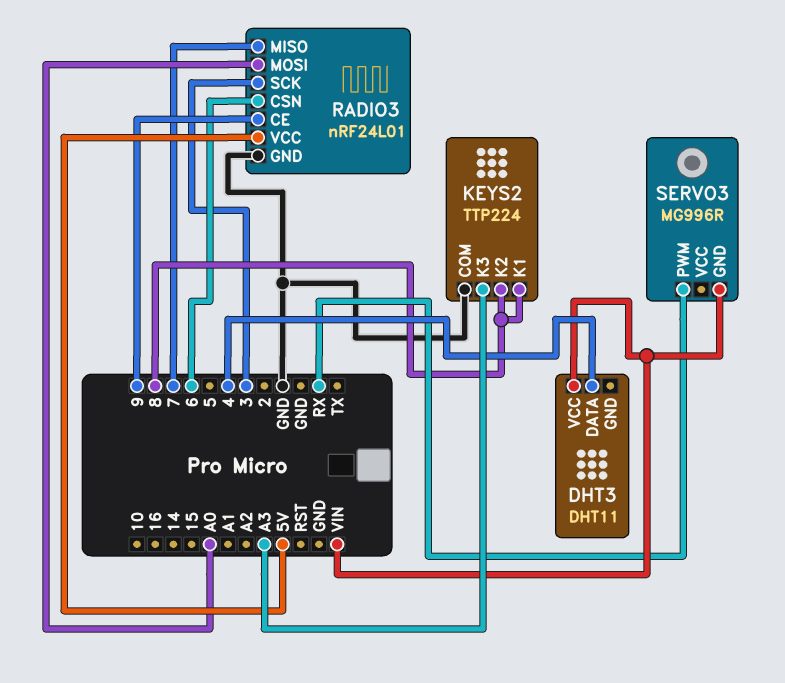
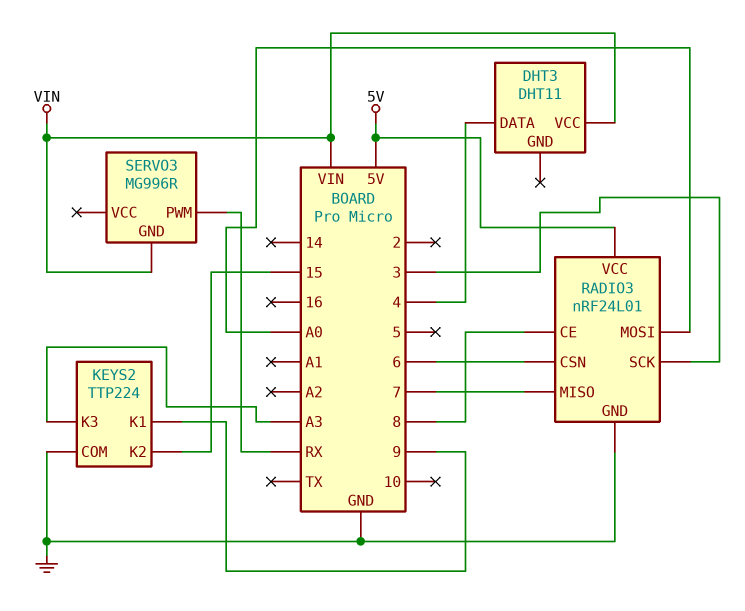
KEYS2 pin K1: 8 -> 9
KEYS2 pin K2: 8 -> 15
RADIO3 pin CE: 9 -> 8

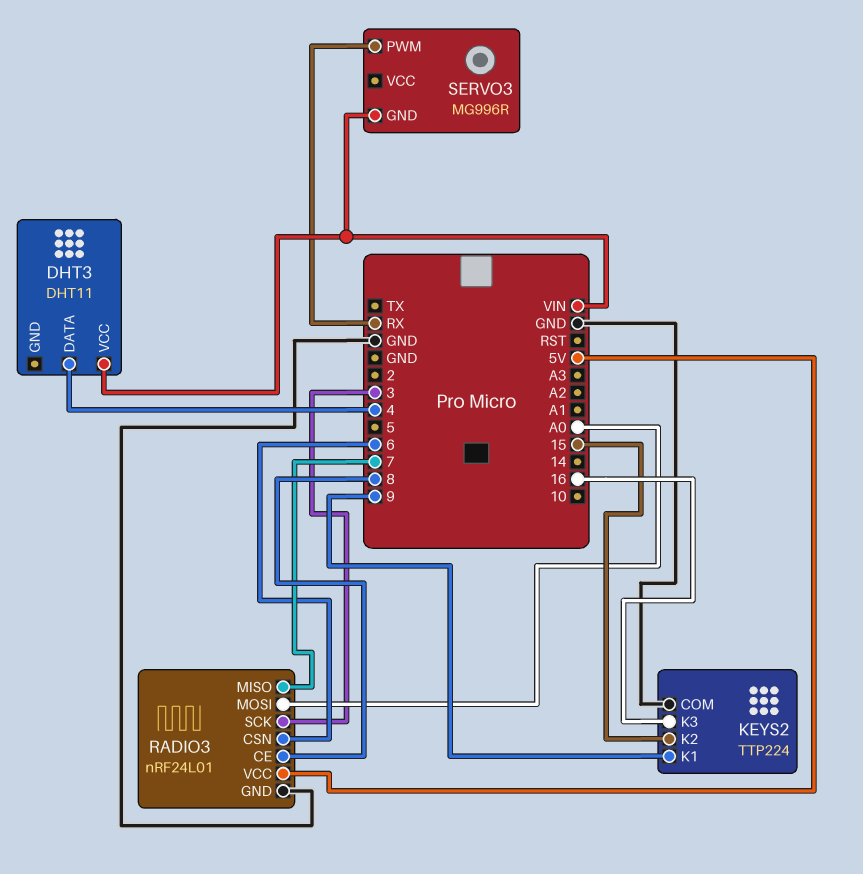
KEYS2 pin K3: A3 -> 16

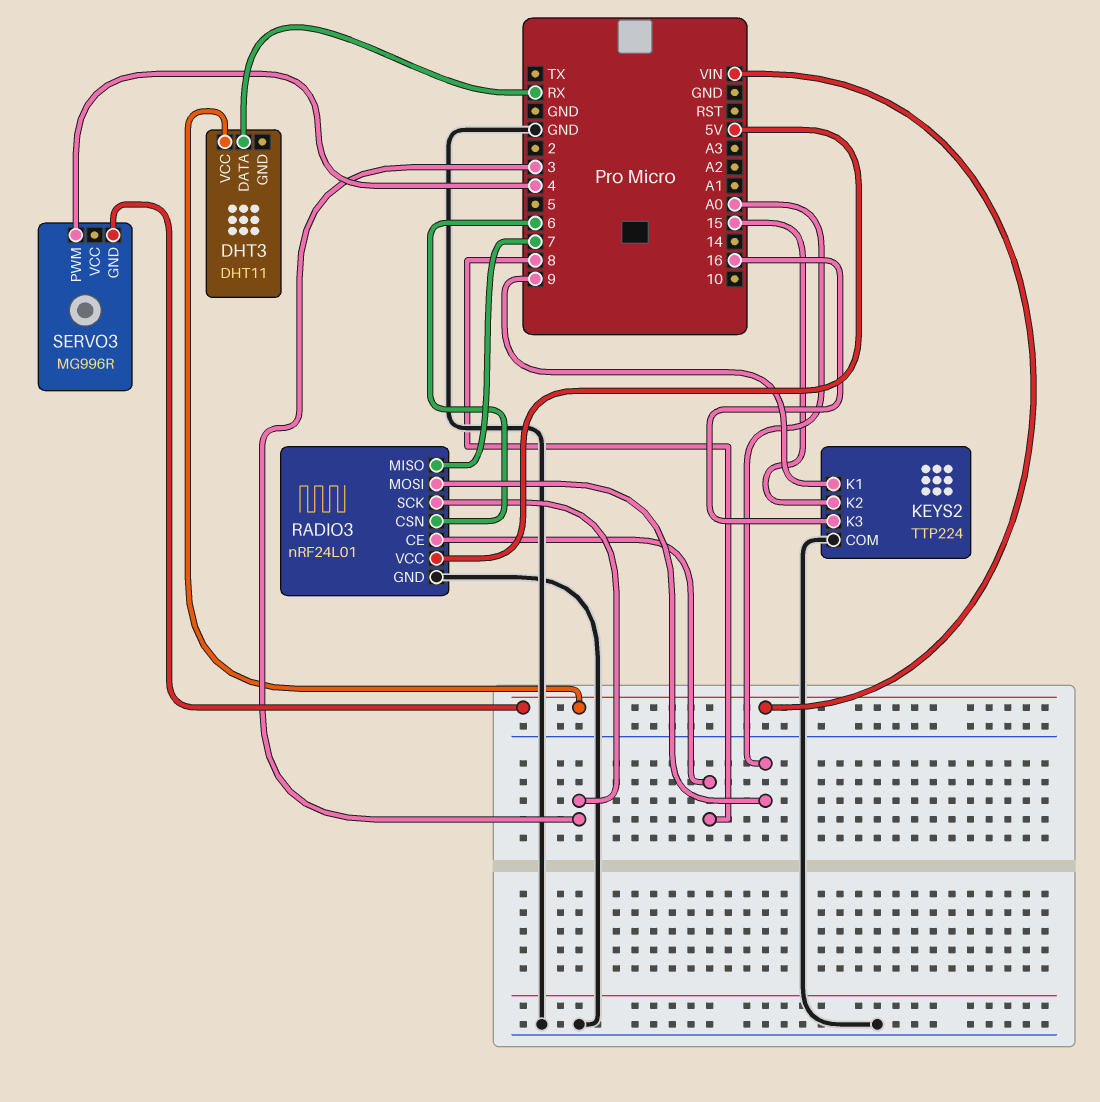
DHT3 pin DATA: 4 -> RX
SERVO3 pin PWM: RX -> 4

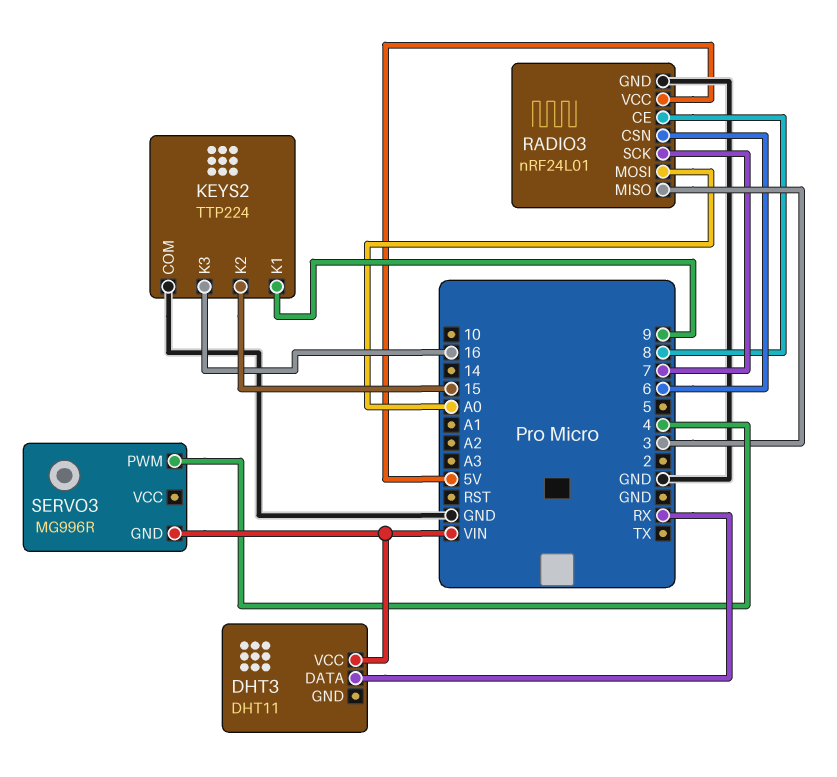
RADIO3 pin MISO: 7 -> 3
RADIO3 pin SCK: 3 -> 7

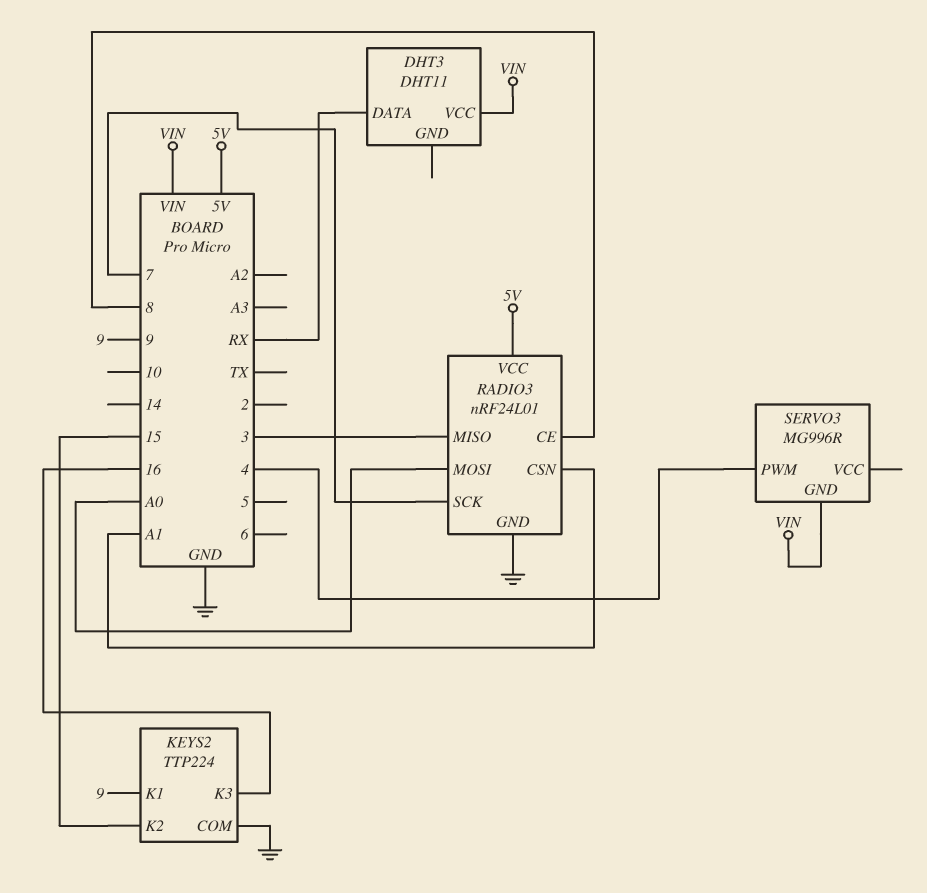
RADIO3 pin CSN: 6 -> A1

